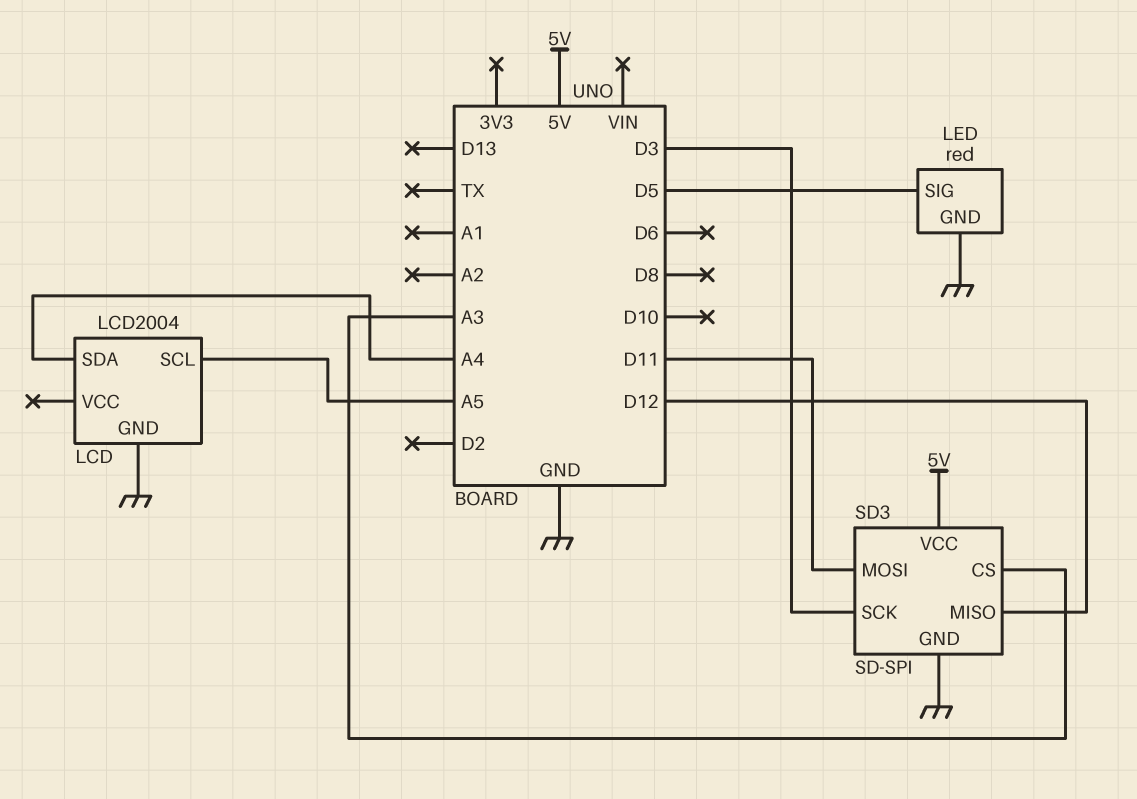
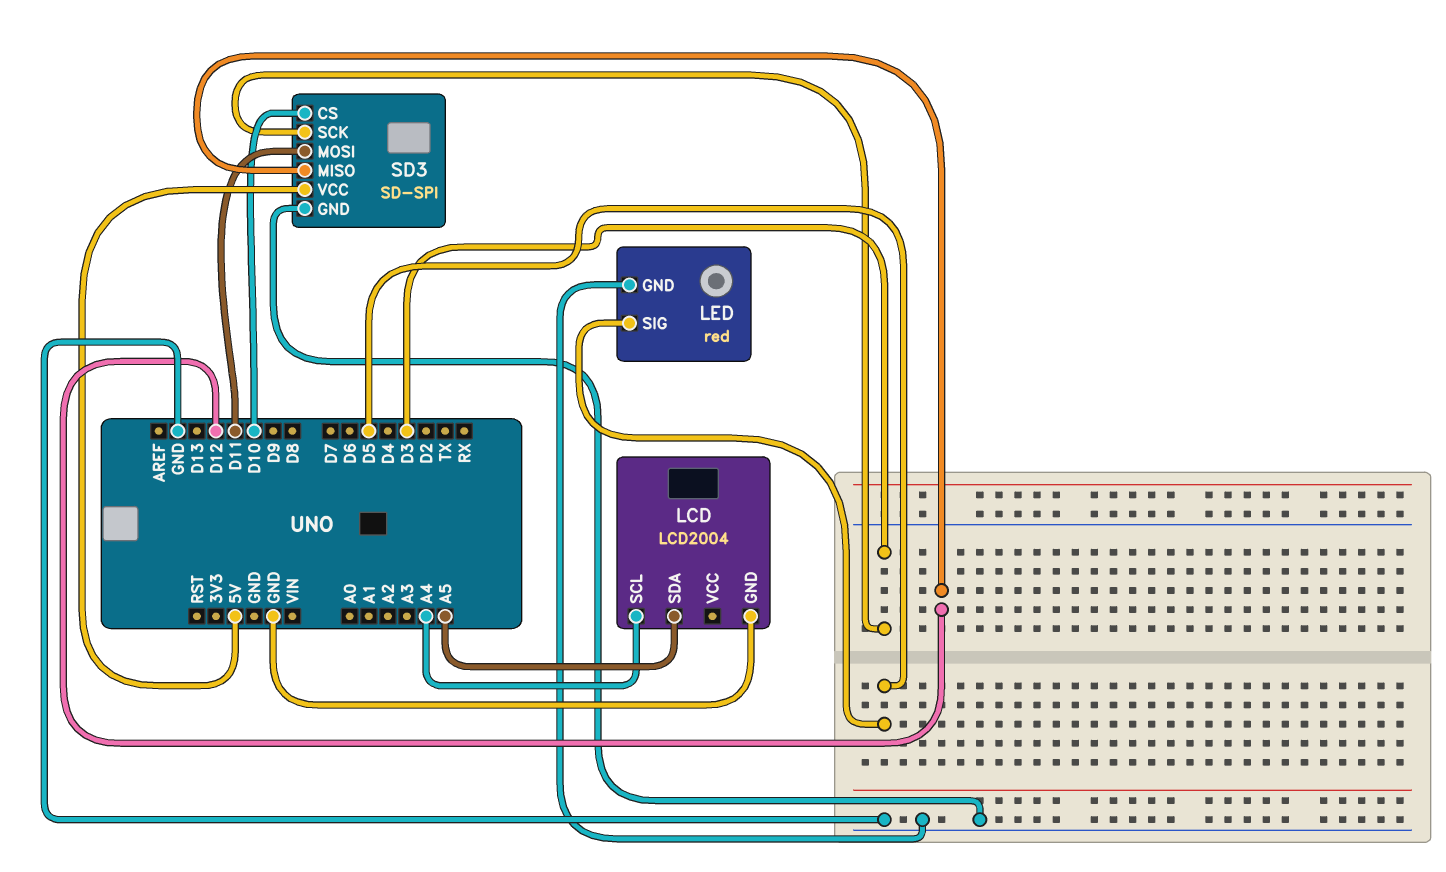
LCD pin SCL: A5 -> A4
LCD pin SDA: A4 -> A5
SD3 pin CS: A3 -> D10

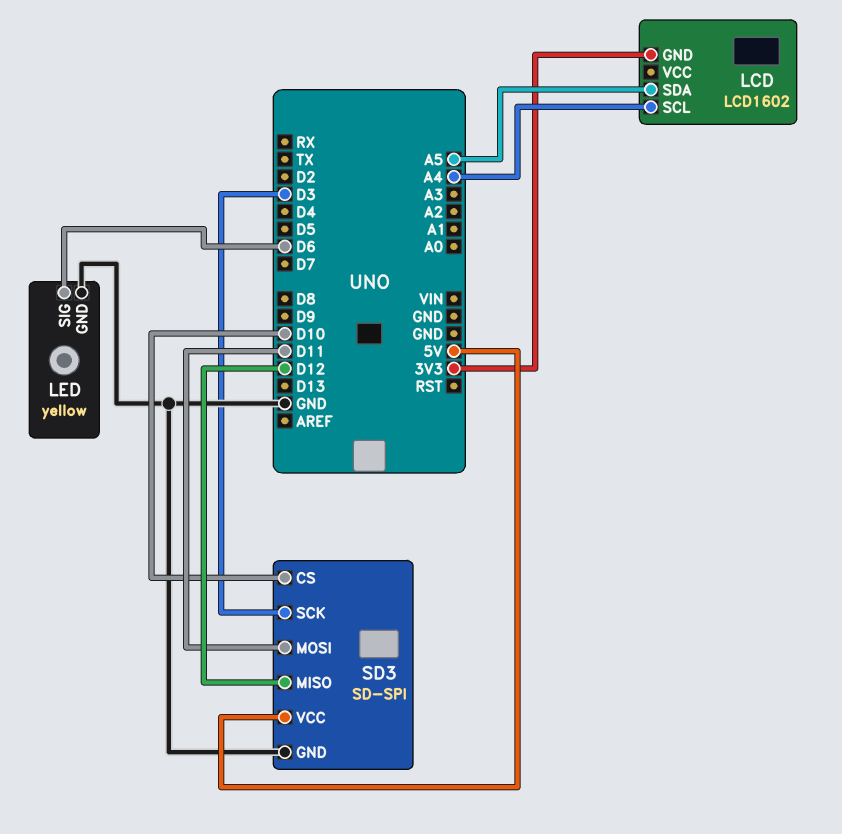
LCD: LCD2004 -> LCD1602
LCD pin GND: GND -> 3V3
LED: red -> yellow
LED pin SIG: D5 -> D6

